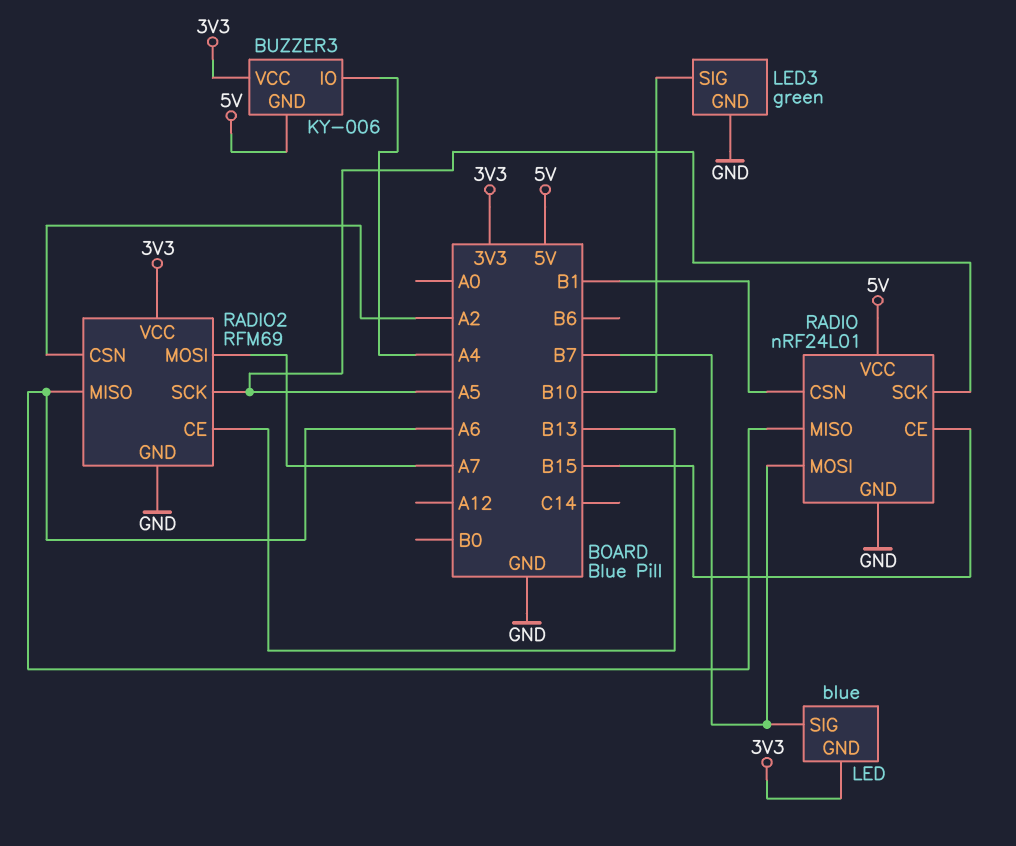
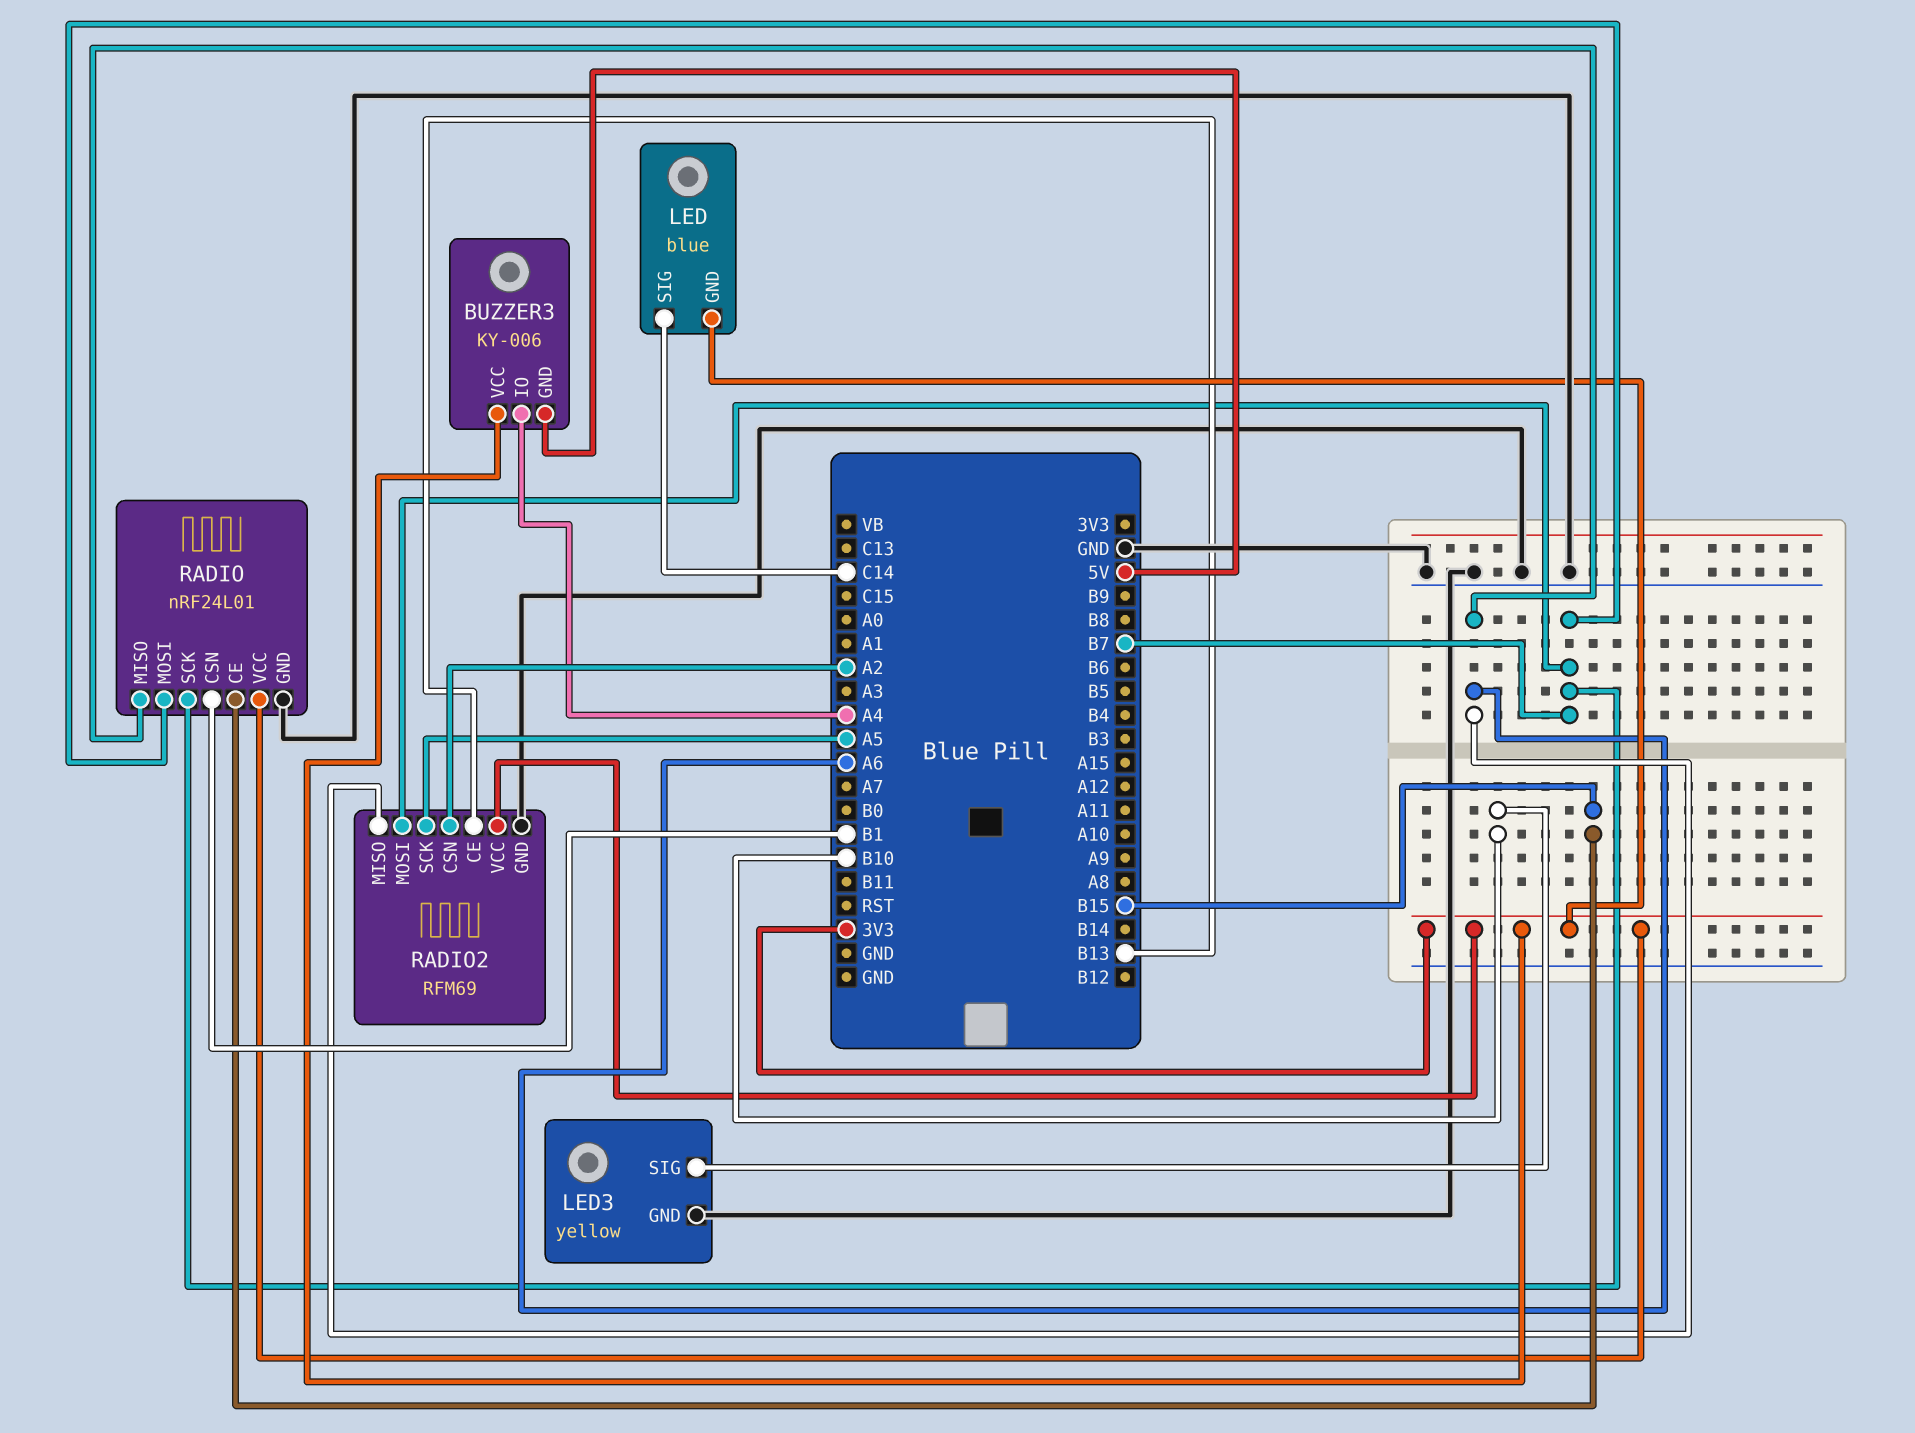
LED pin SIG: B7 -> C14
LED3: green -> yellow
RADIO pin SCK: A5 -> B7
RADIO pin VCC: 5V -> 3V3
RADIO2 pin MOSI: A7 -> B7

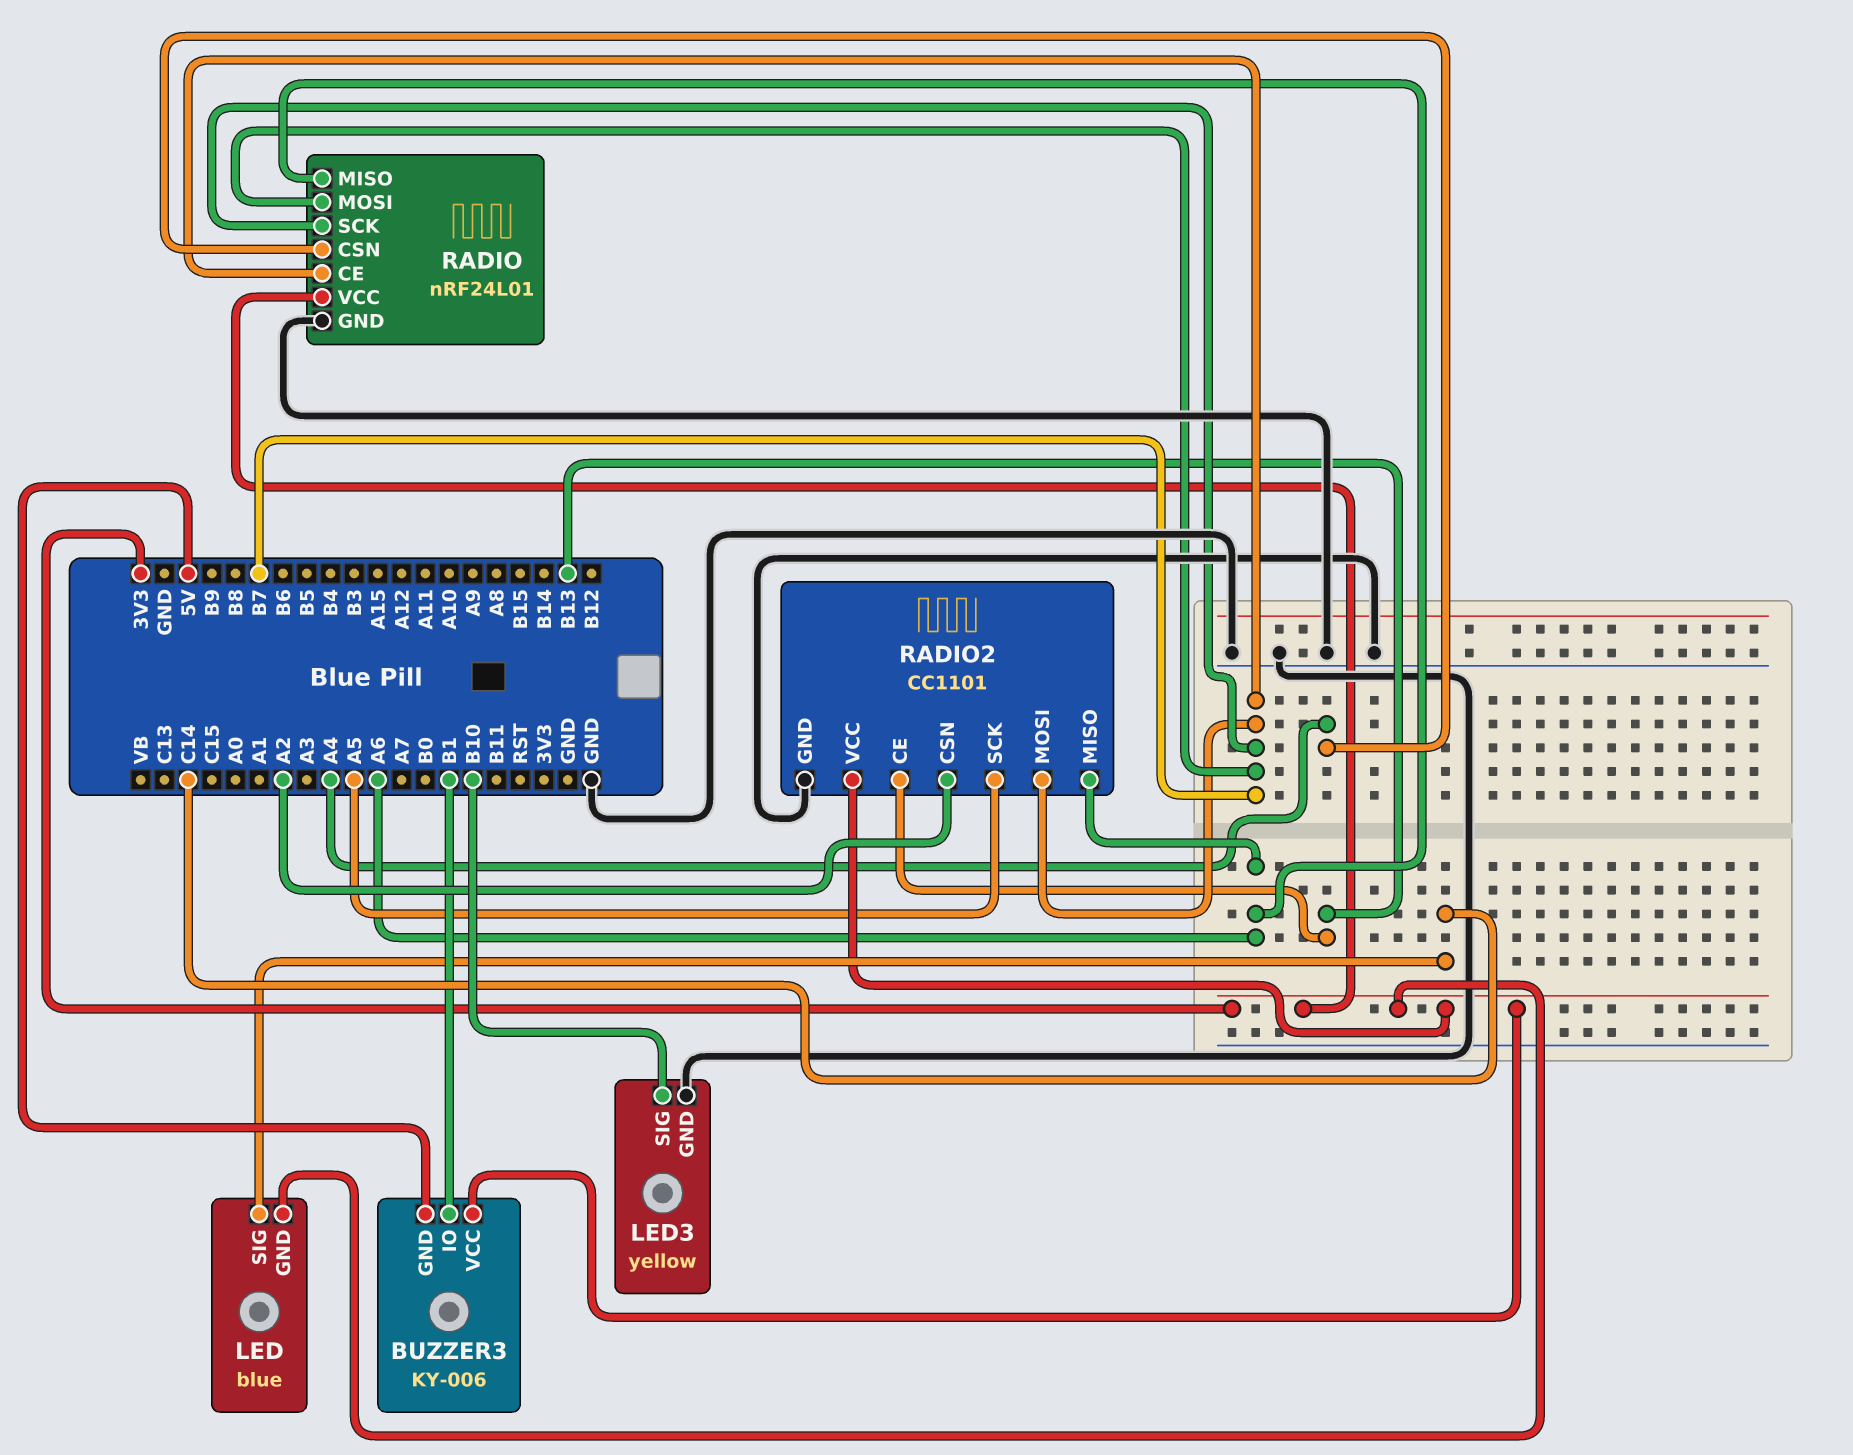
BUZZER3 pin IO: A4 -> B1
RADIO pin CE: B15 -> B7
RADIO pin CSN: B1 -> A4
RADIO2: RFM69 -> CC1101

